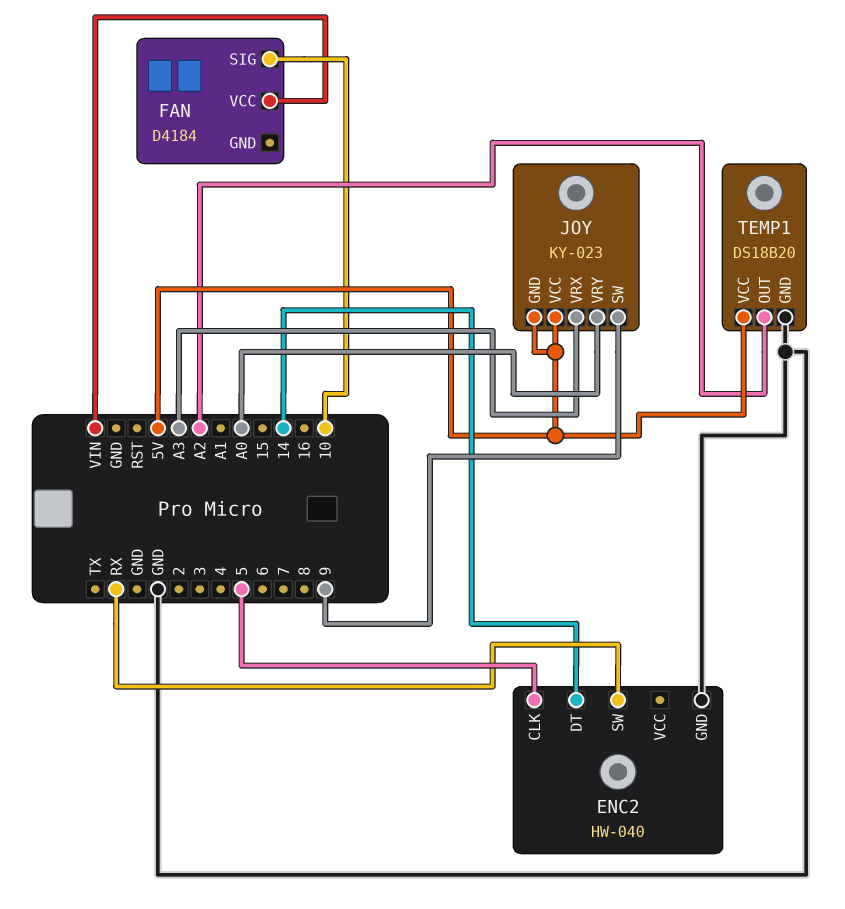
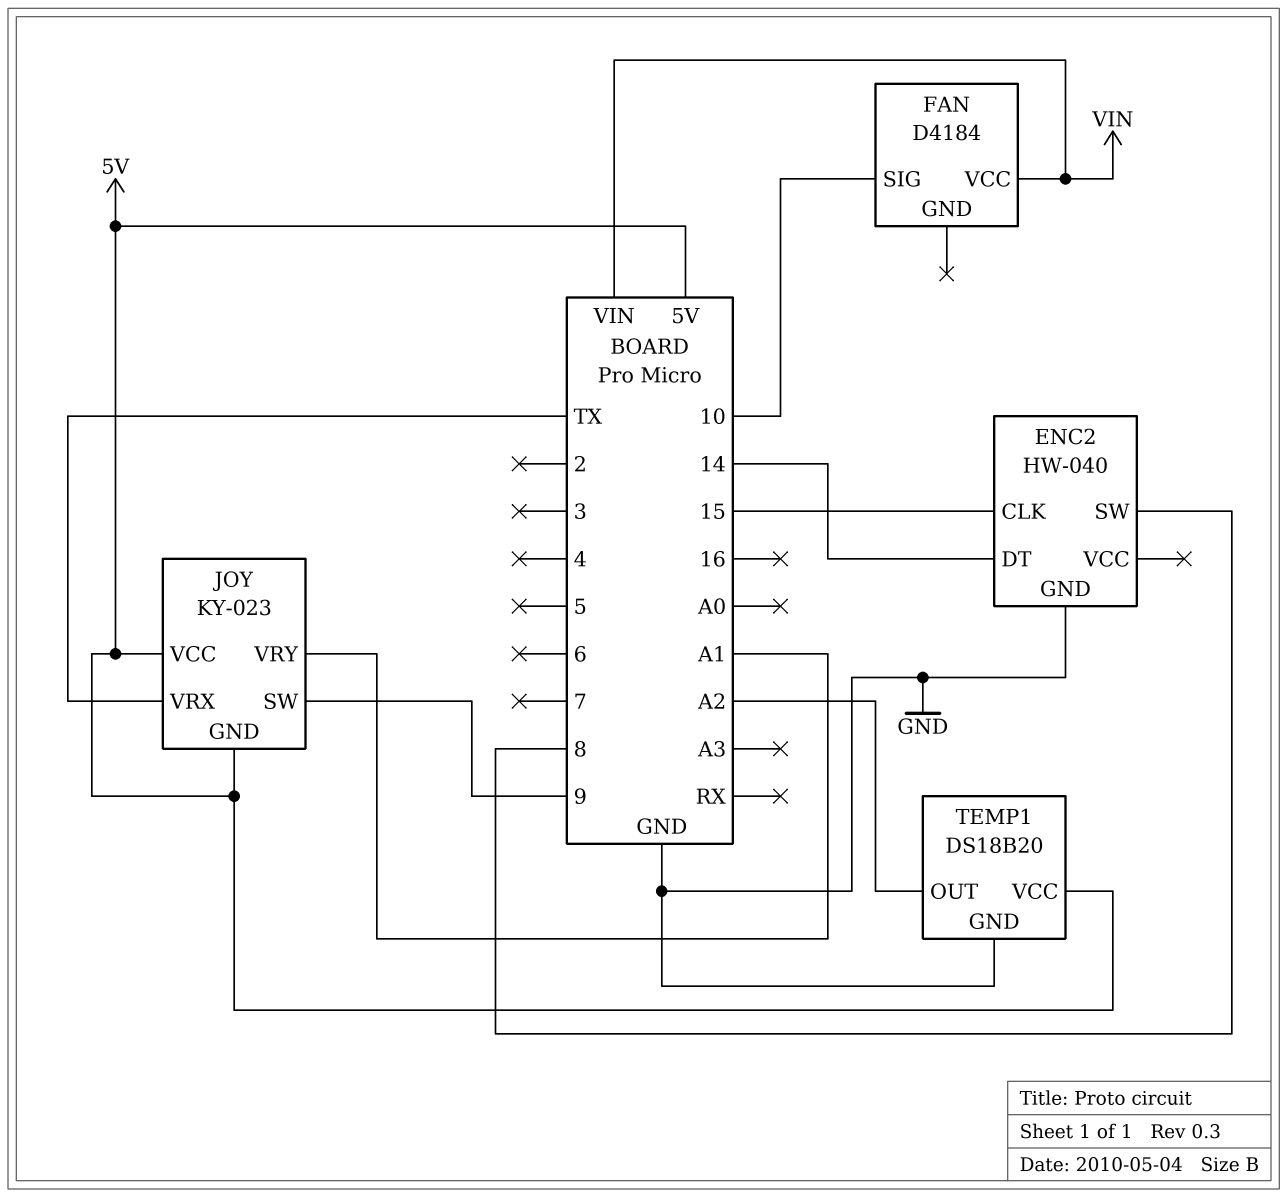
ENC2 pin CLK: 5 -> 15
ENC2 pin SW: RX -> 8
JOY pin VRX: A3 -> TX
JOY pin VRY: A0 -> A1

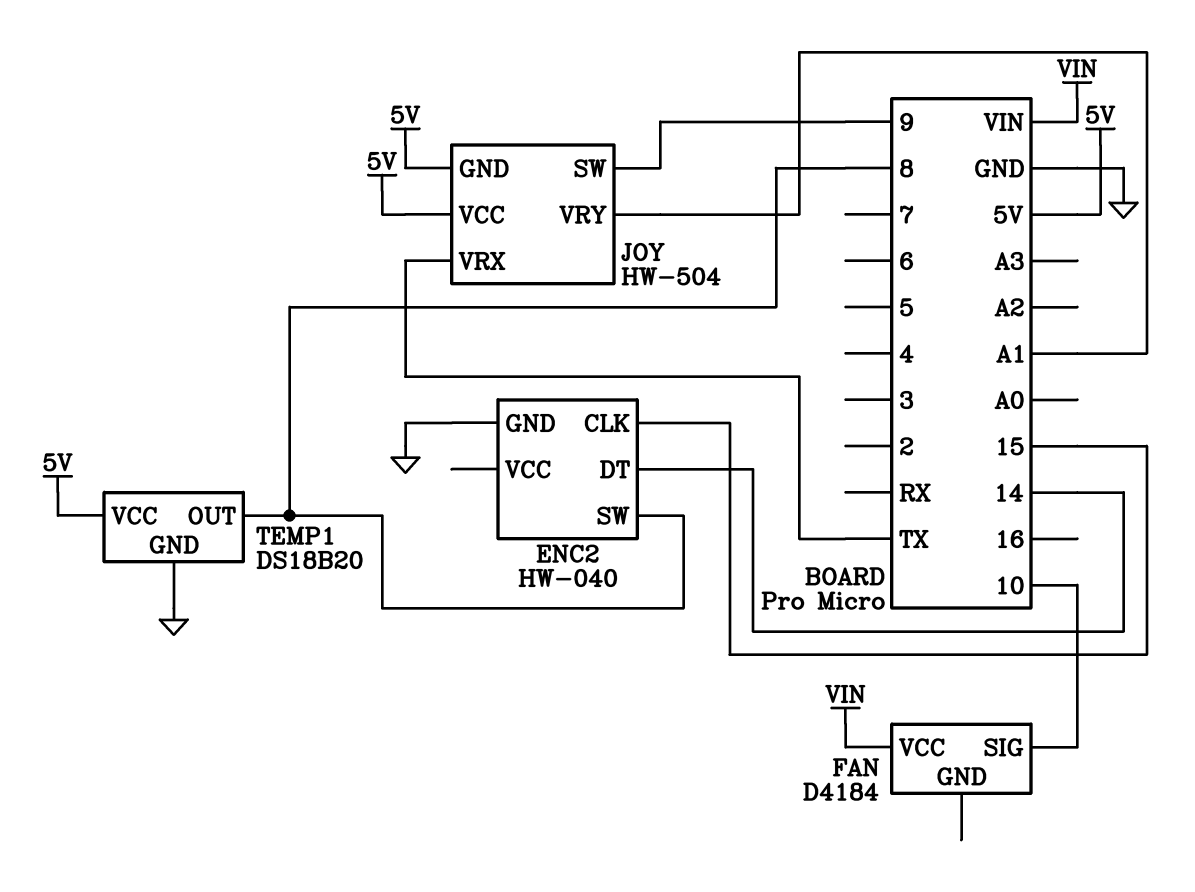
JOY: KY-023 -> HW-504
TEMP1 pin OUT: A2 -> 8

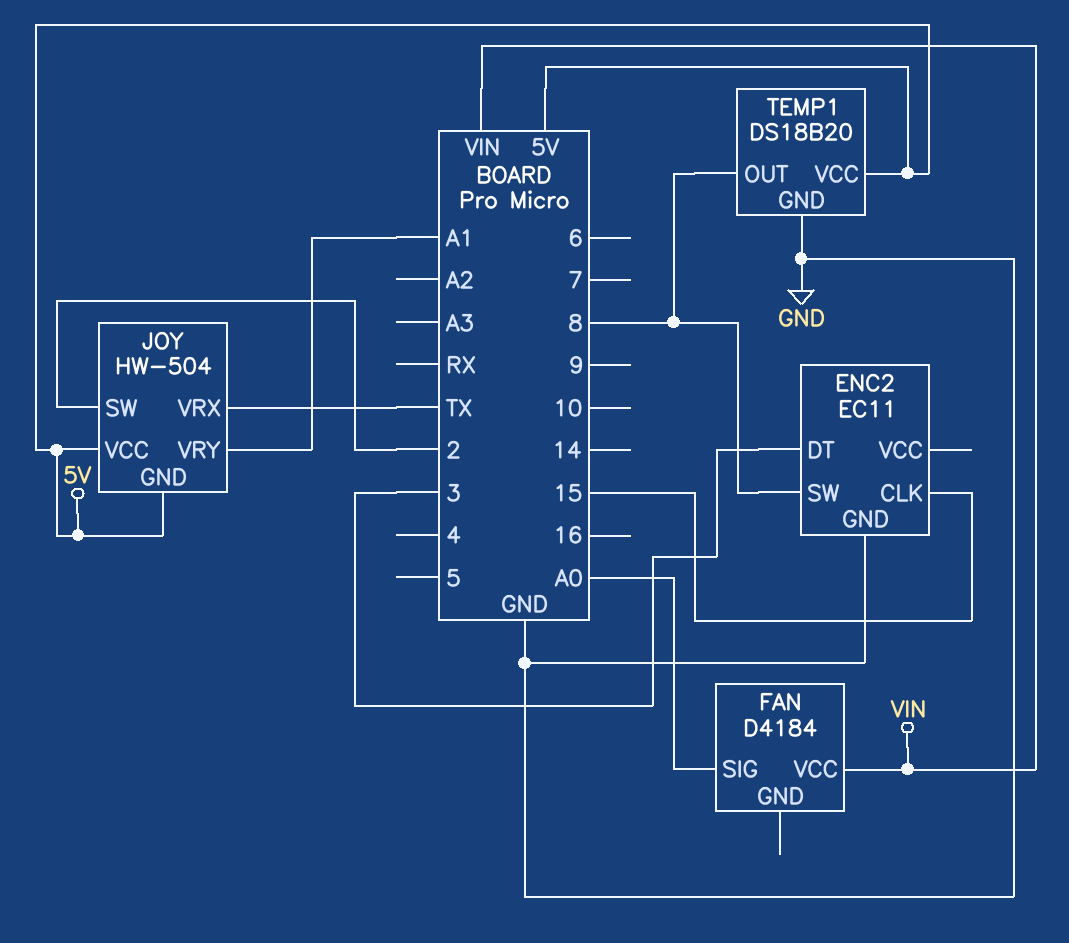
ENC2: HW-040 -> EC11
ENC2 pin DT: 14 -> 3
FAN pin SIG: 10 -> A0
JOY pin SW: 9 -> 2

